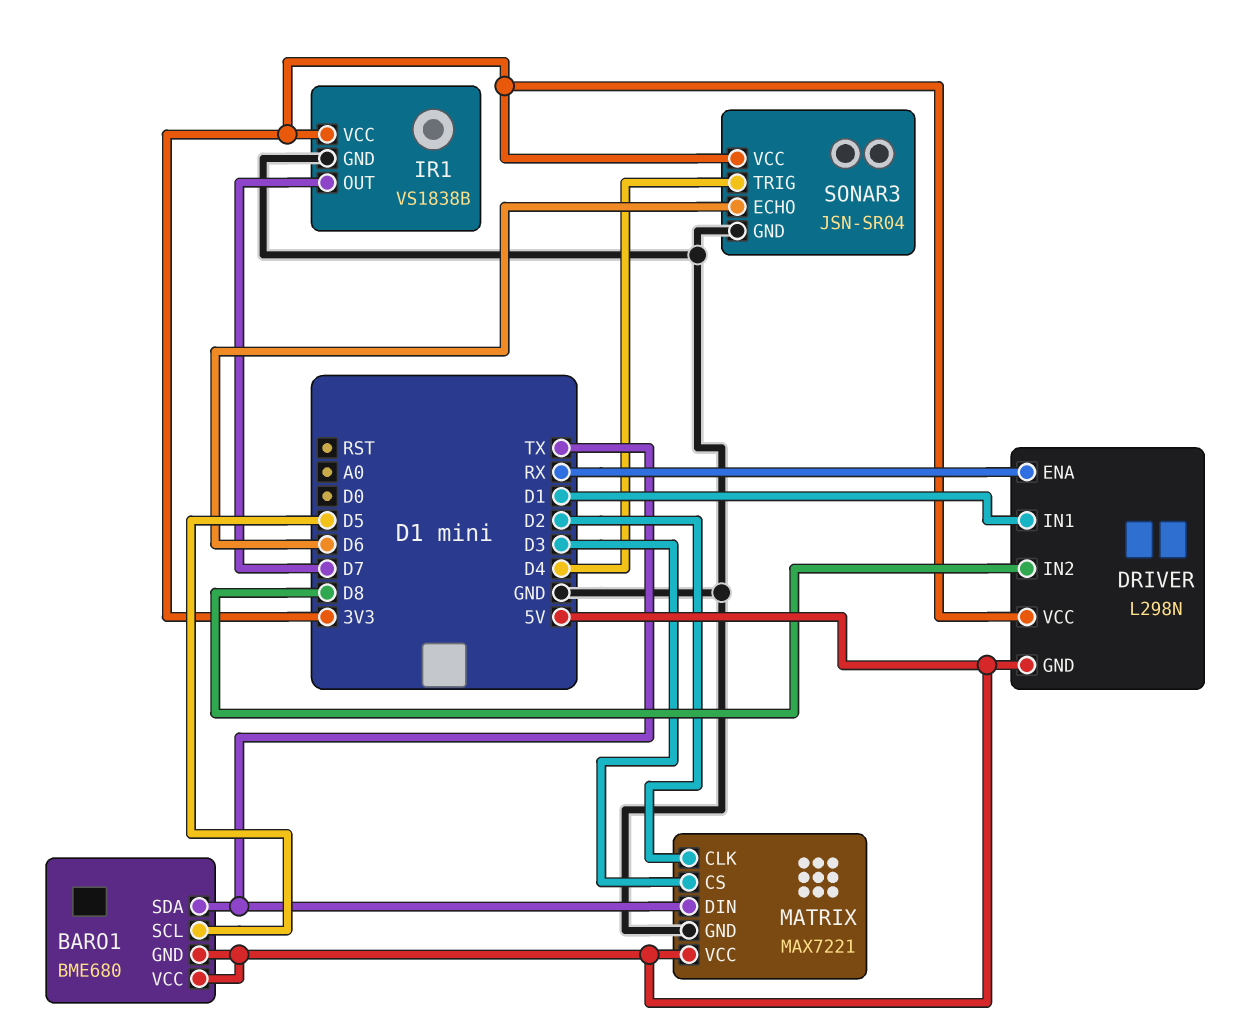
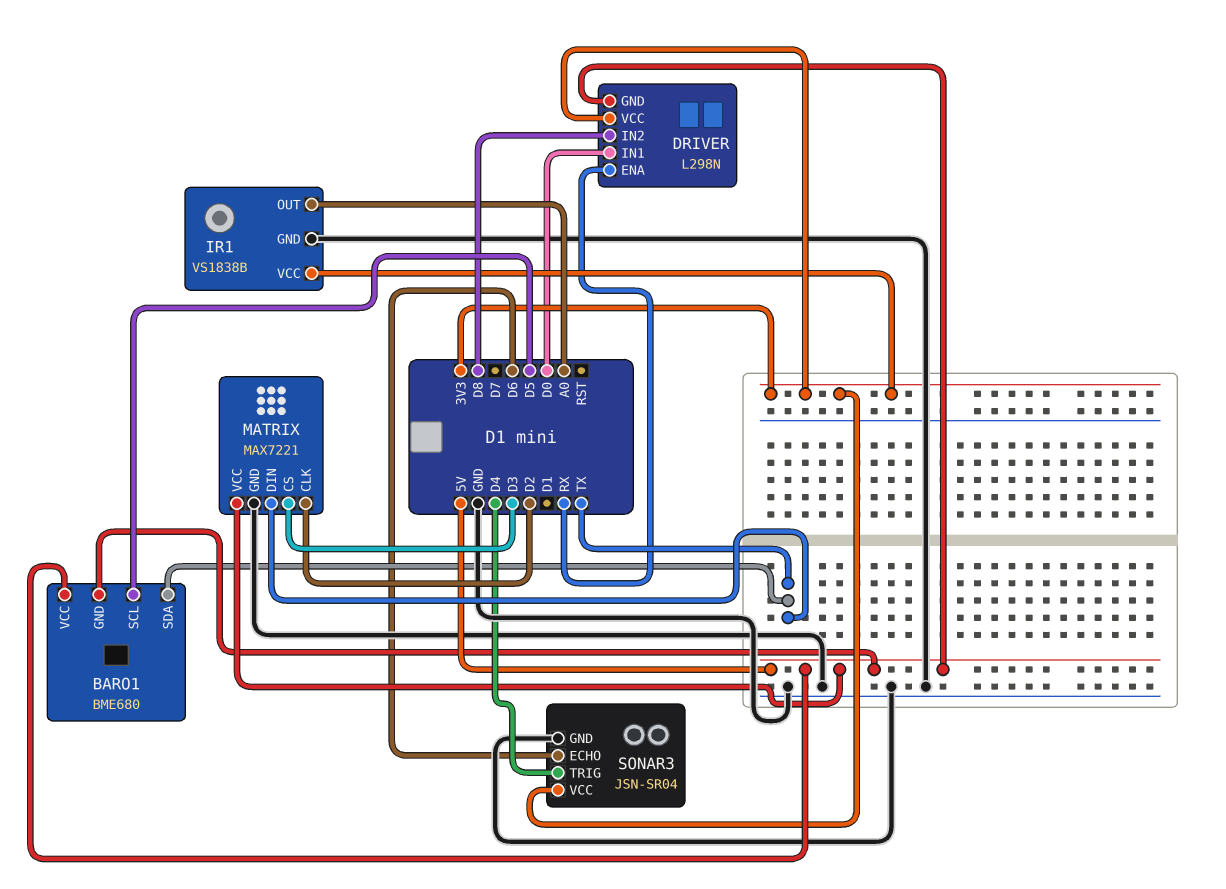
DRIVER pin IN1: D1 -> D0
IR1 pin OUT: D7 -> A0

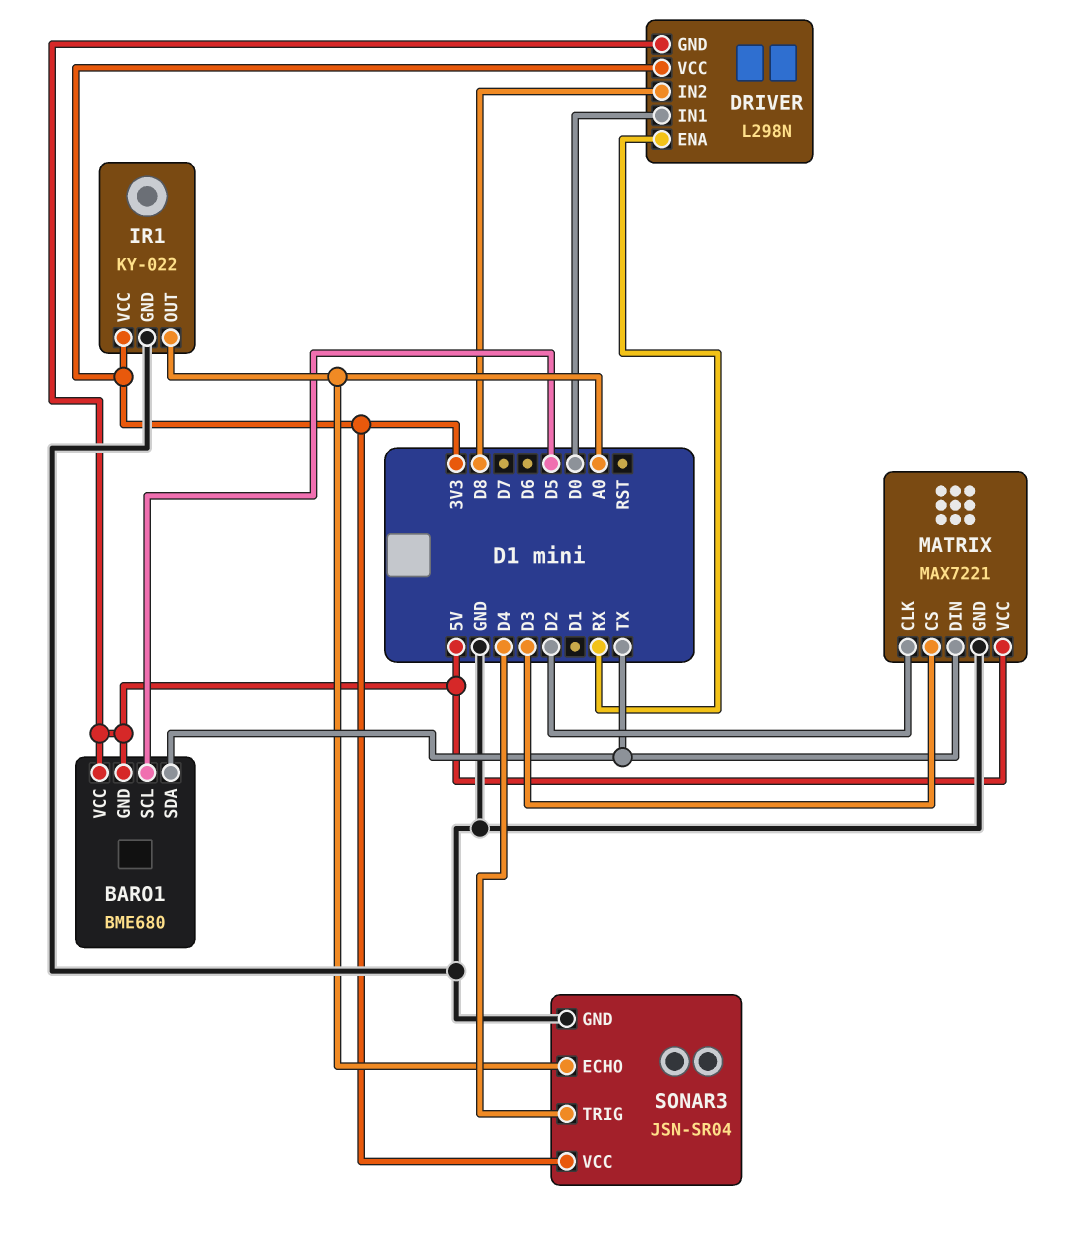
IR1: VS1838B -> KY-022
SONAR3 pin ECHO: D6 -> A0

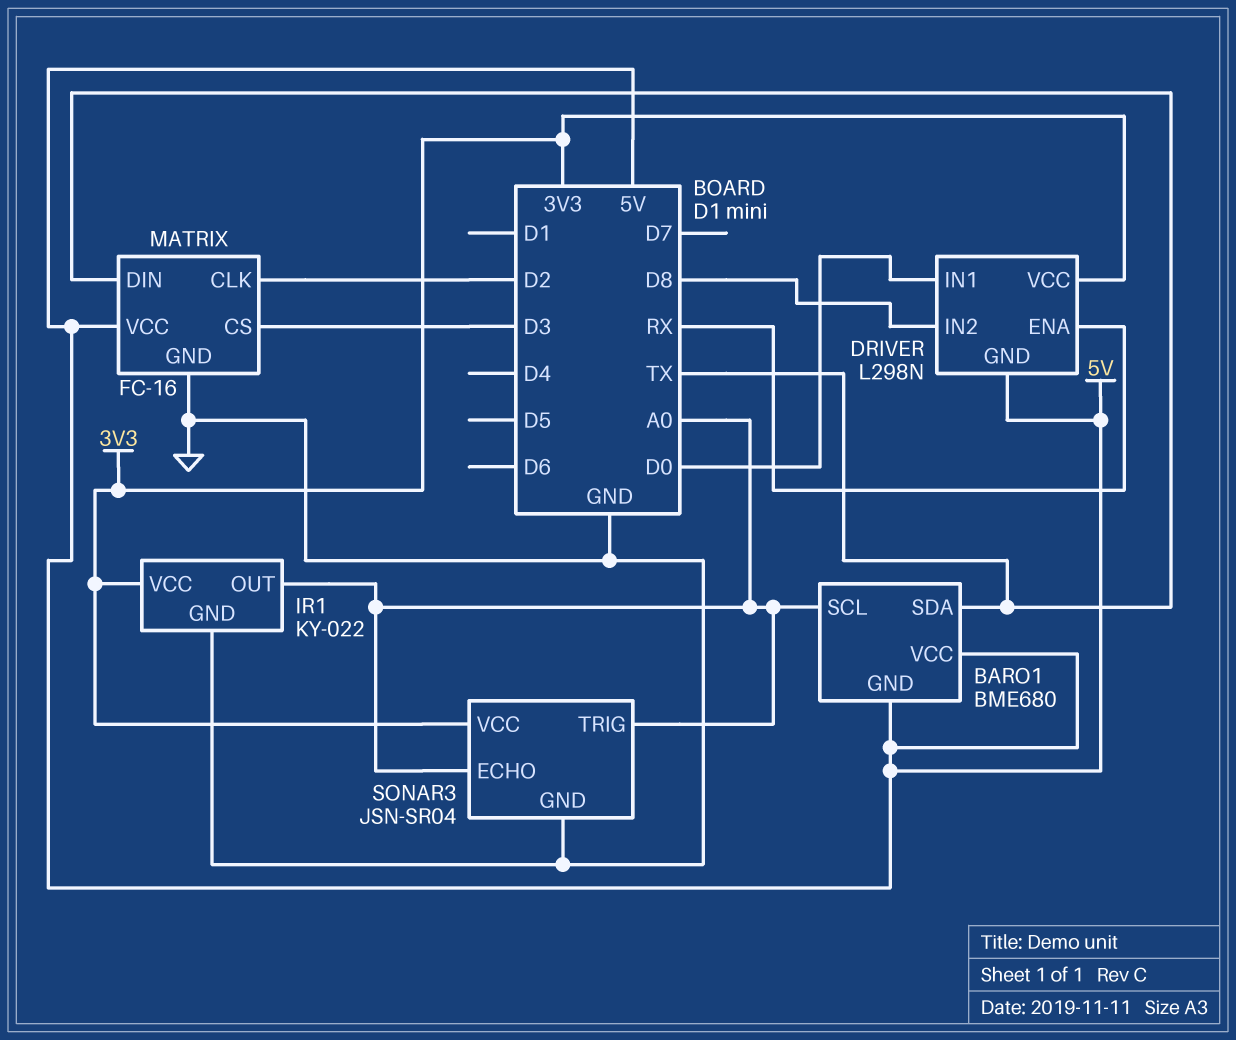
BARO1 pin SCL: D5 -> A0
MATRIX: MAX7221 -> FC-16
SONAR3 pin TRIG: D4 -> A0

